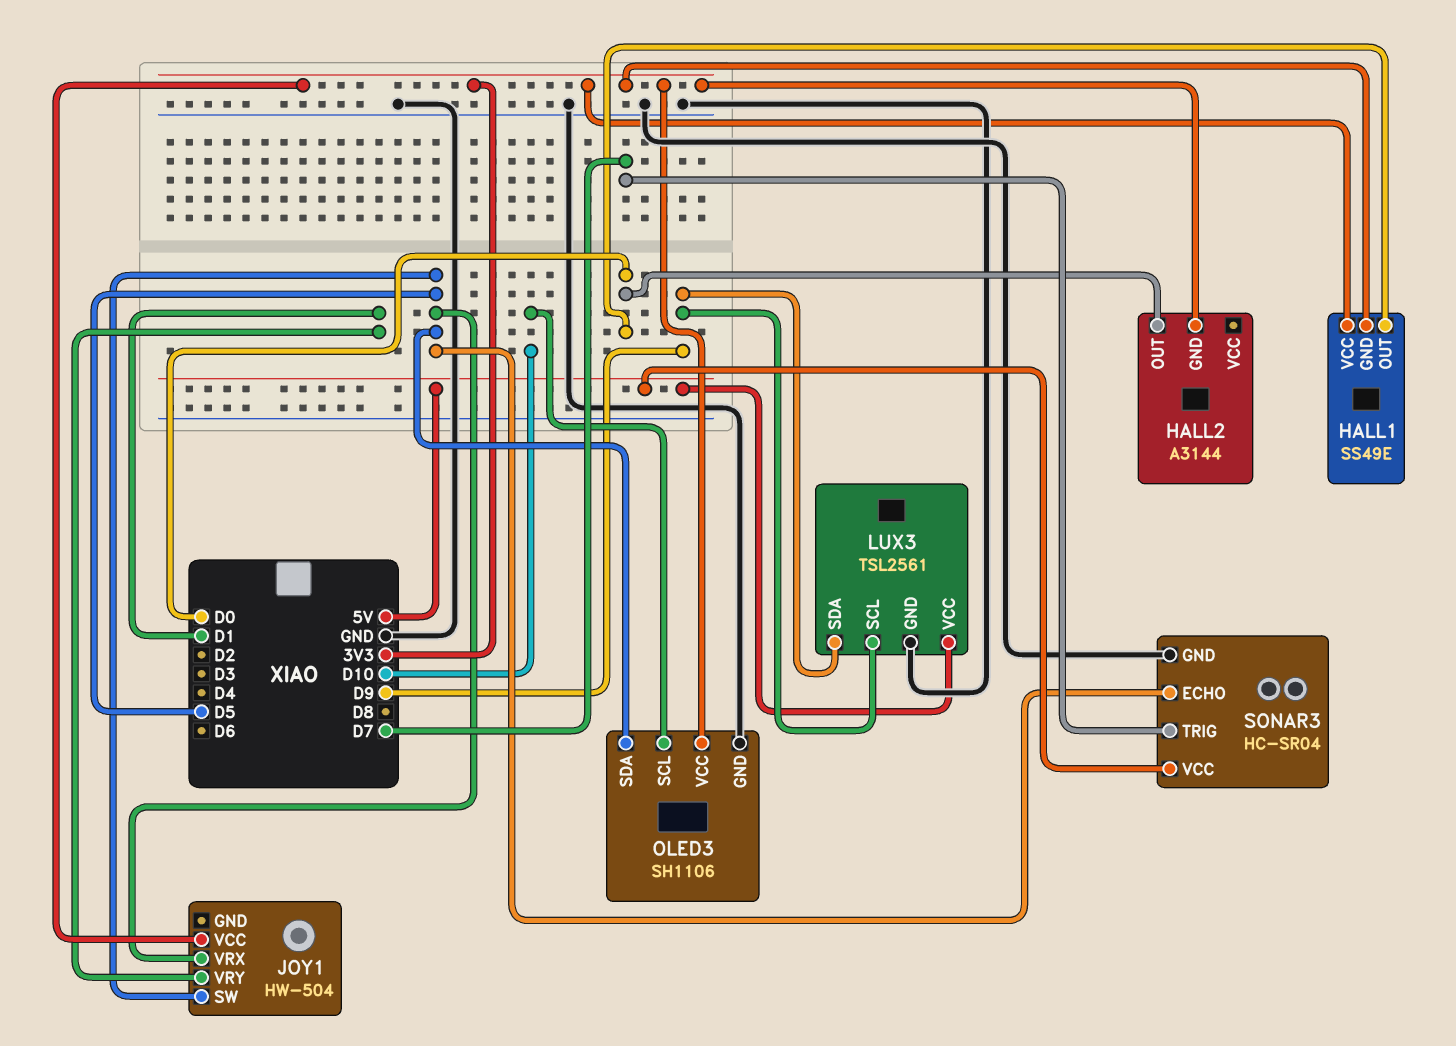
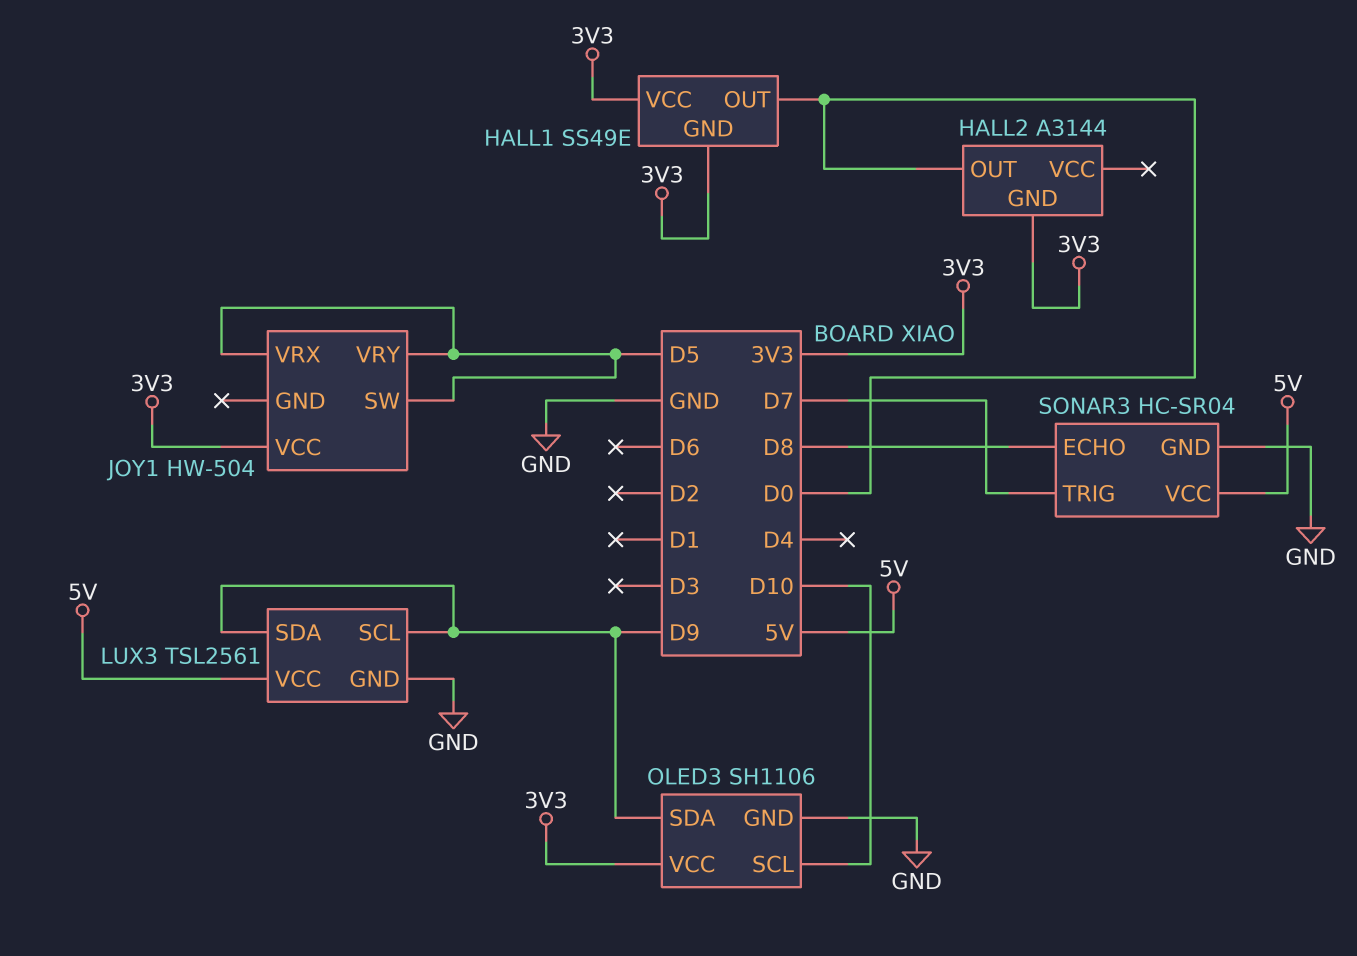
JOY1 pin VRY: D1 -> D5
OLED3 pin SDA: D5 -> D9
SONAR3 pin ECHO: D5 -> D8

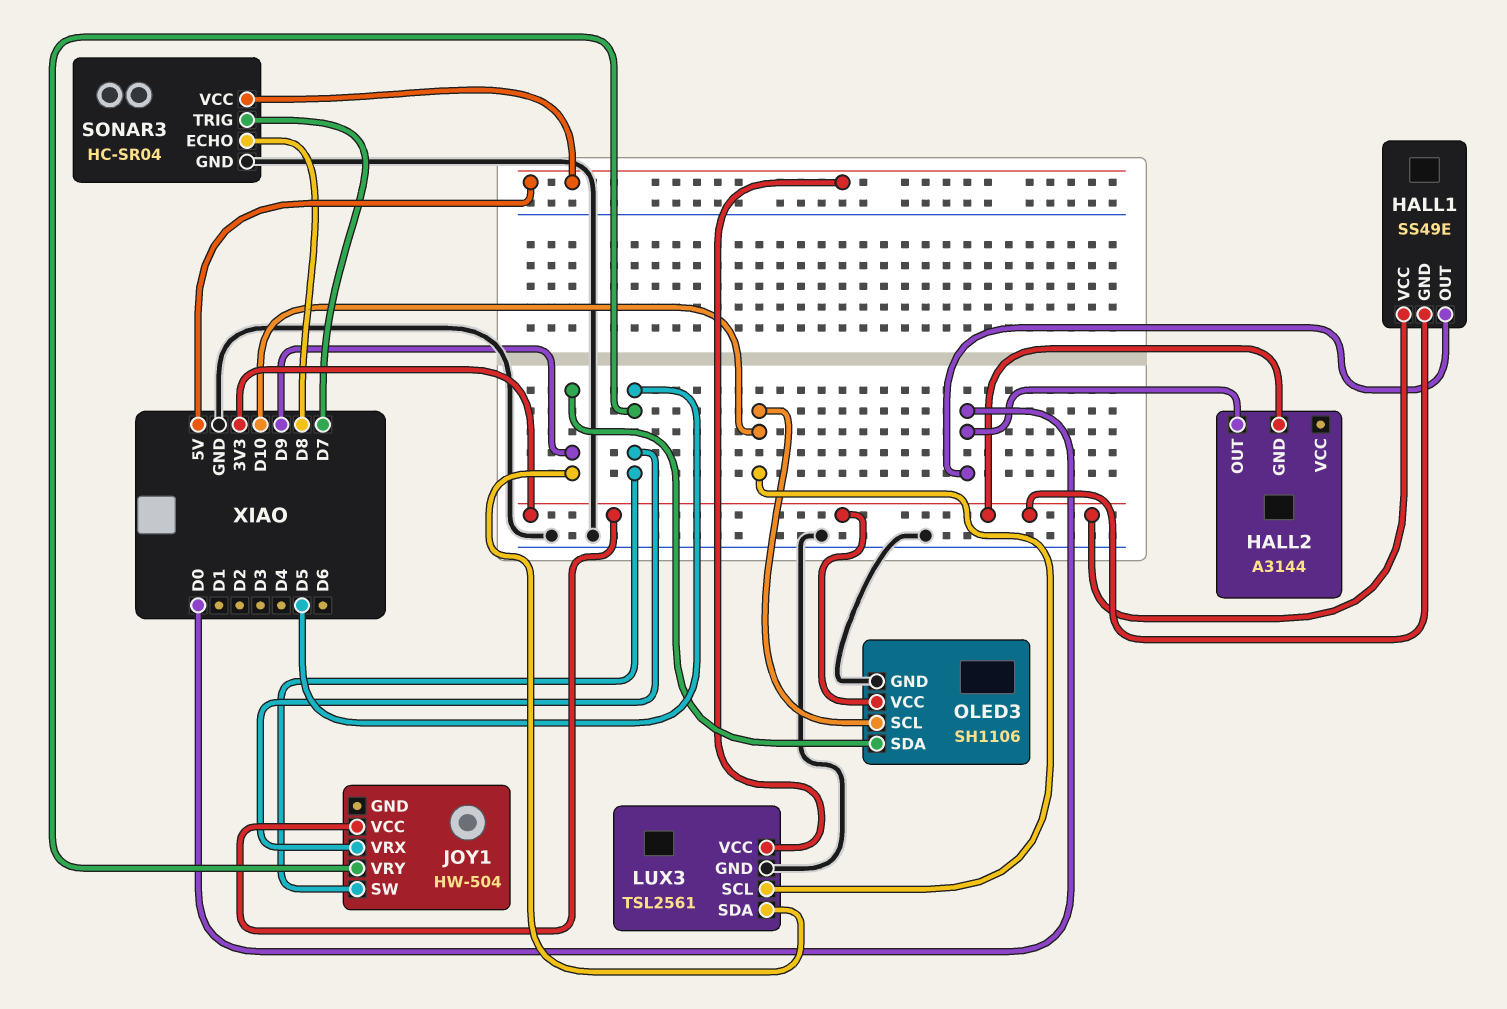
LUX3 pin SCL: D9 -> D10

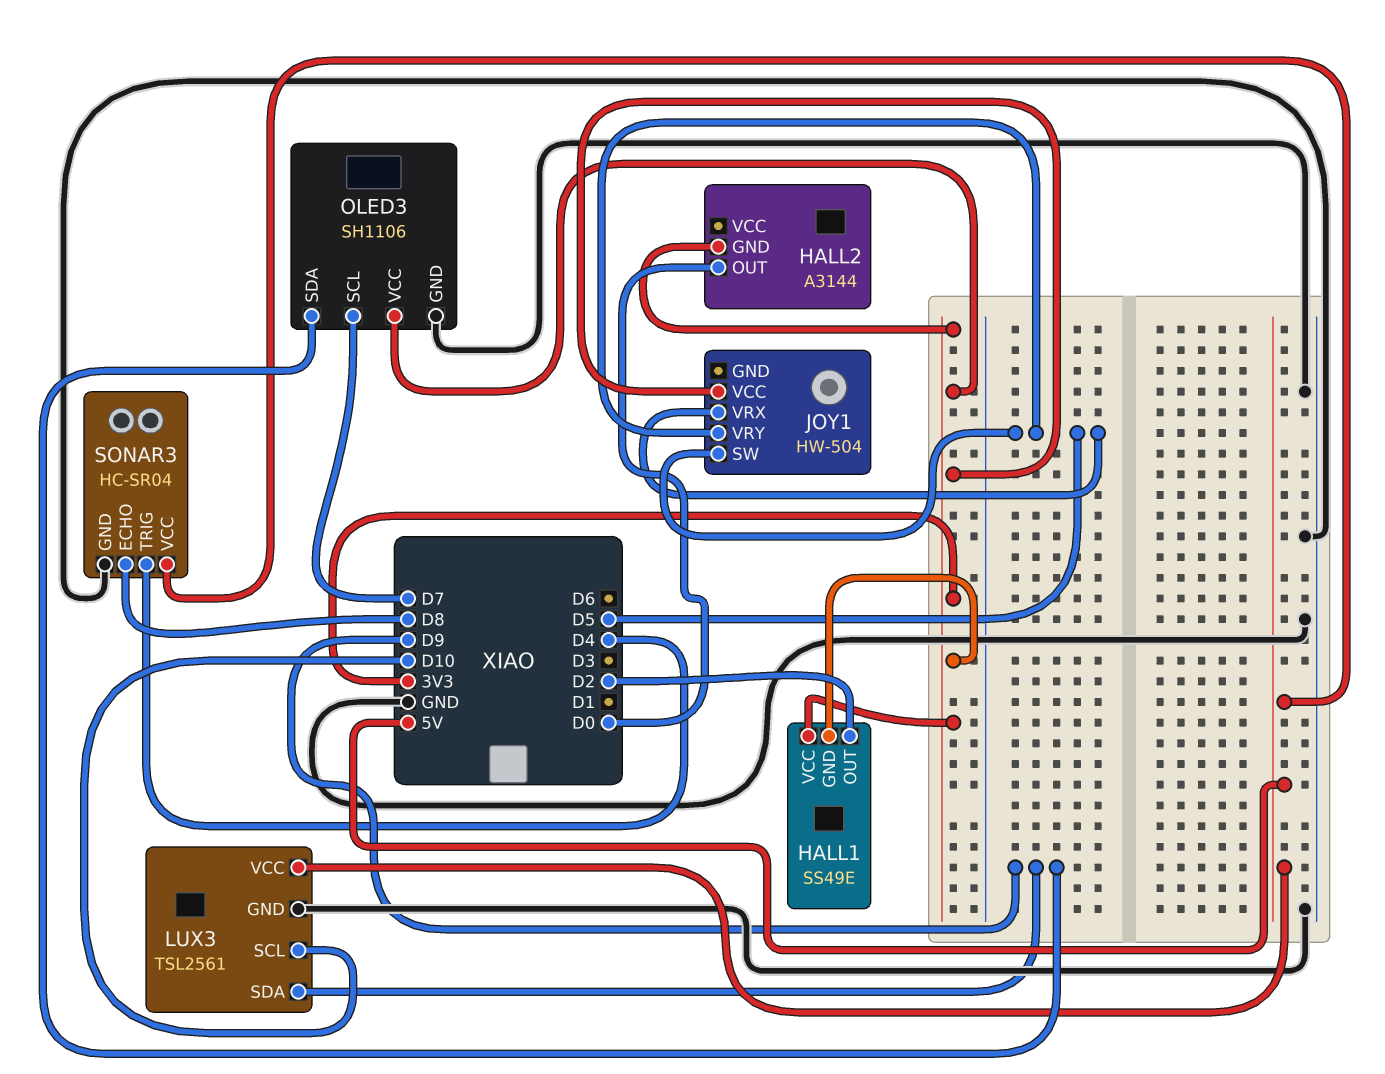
HALL1 pin OUT: D0 -> D2
OLED3 pin SCL: D10 -> D7
SONAR3 pin TRIG: D7 -> D4

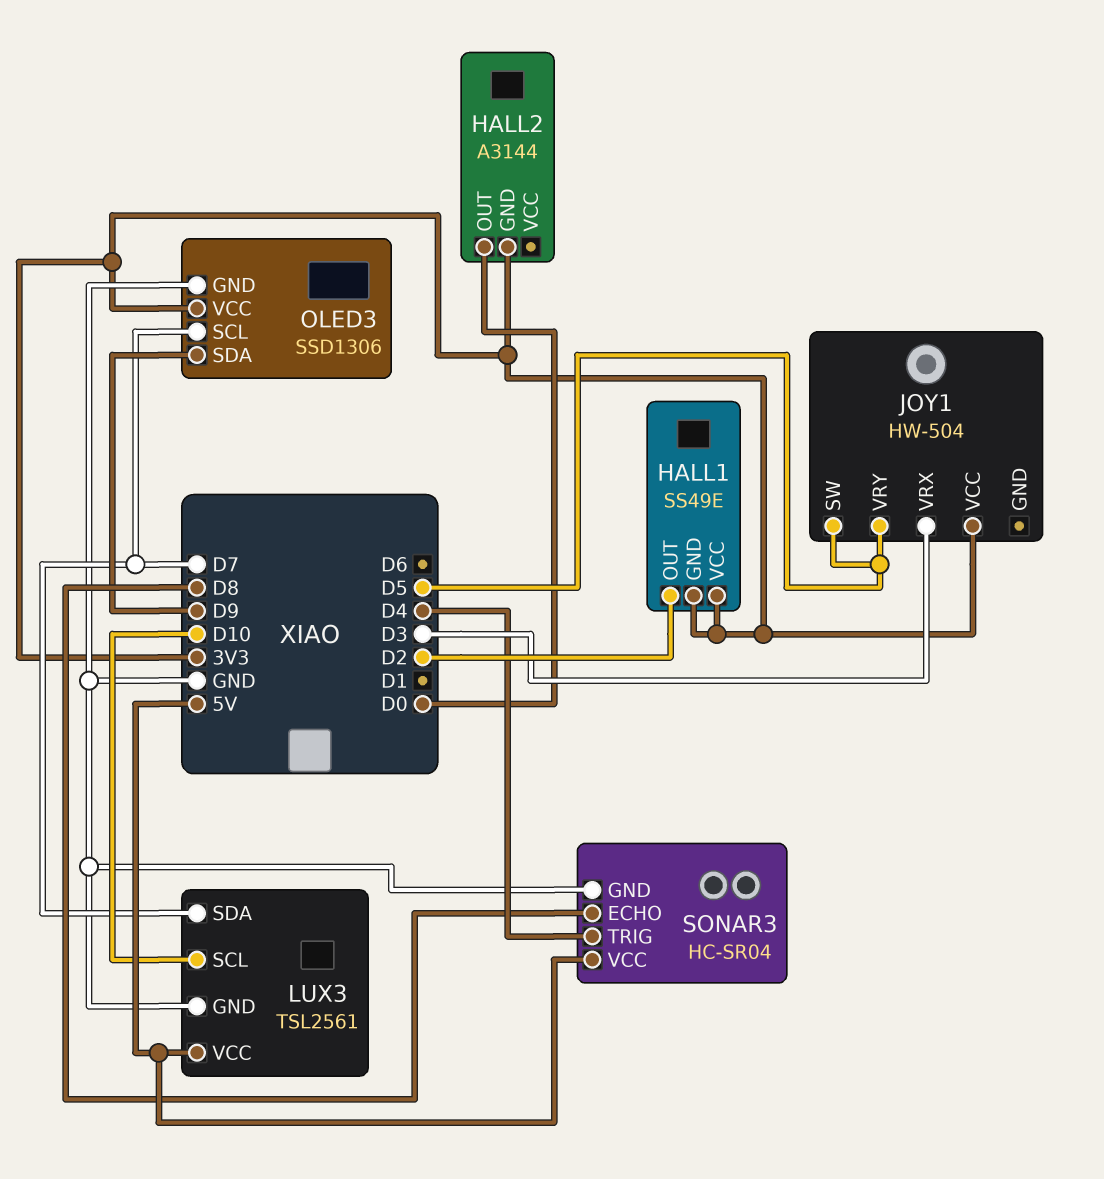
JOY1 pin VRX: D5 -> D3
LUX3 pin SDA: D9 -> D7
OLED3: SH1106 -> SSD1306

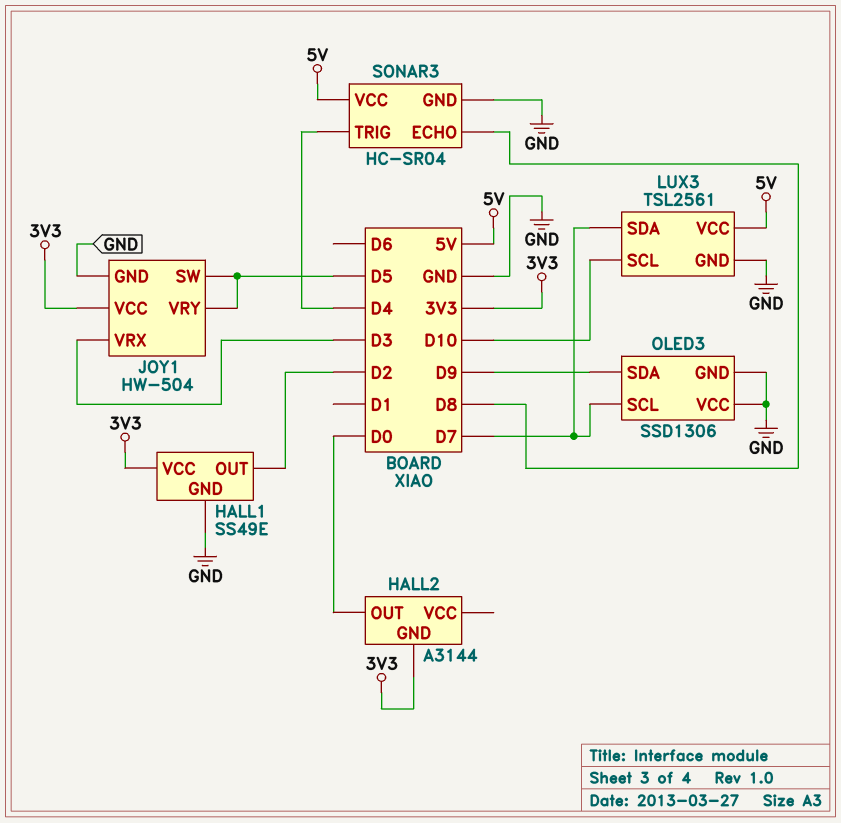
HALL1 pin GND: 3V3 -> GND
JOY1 pin GND: none -> GND
OLED3 pin VCC: 3V3 -> GND

